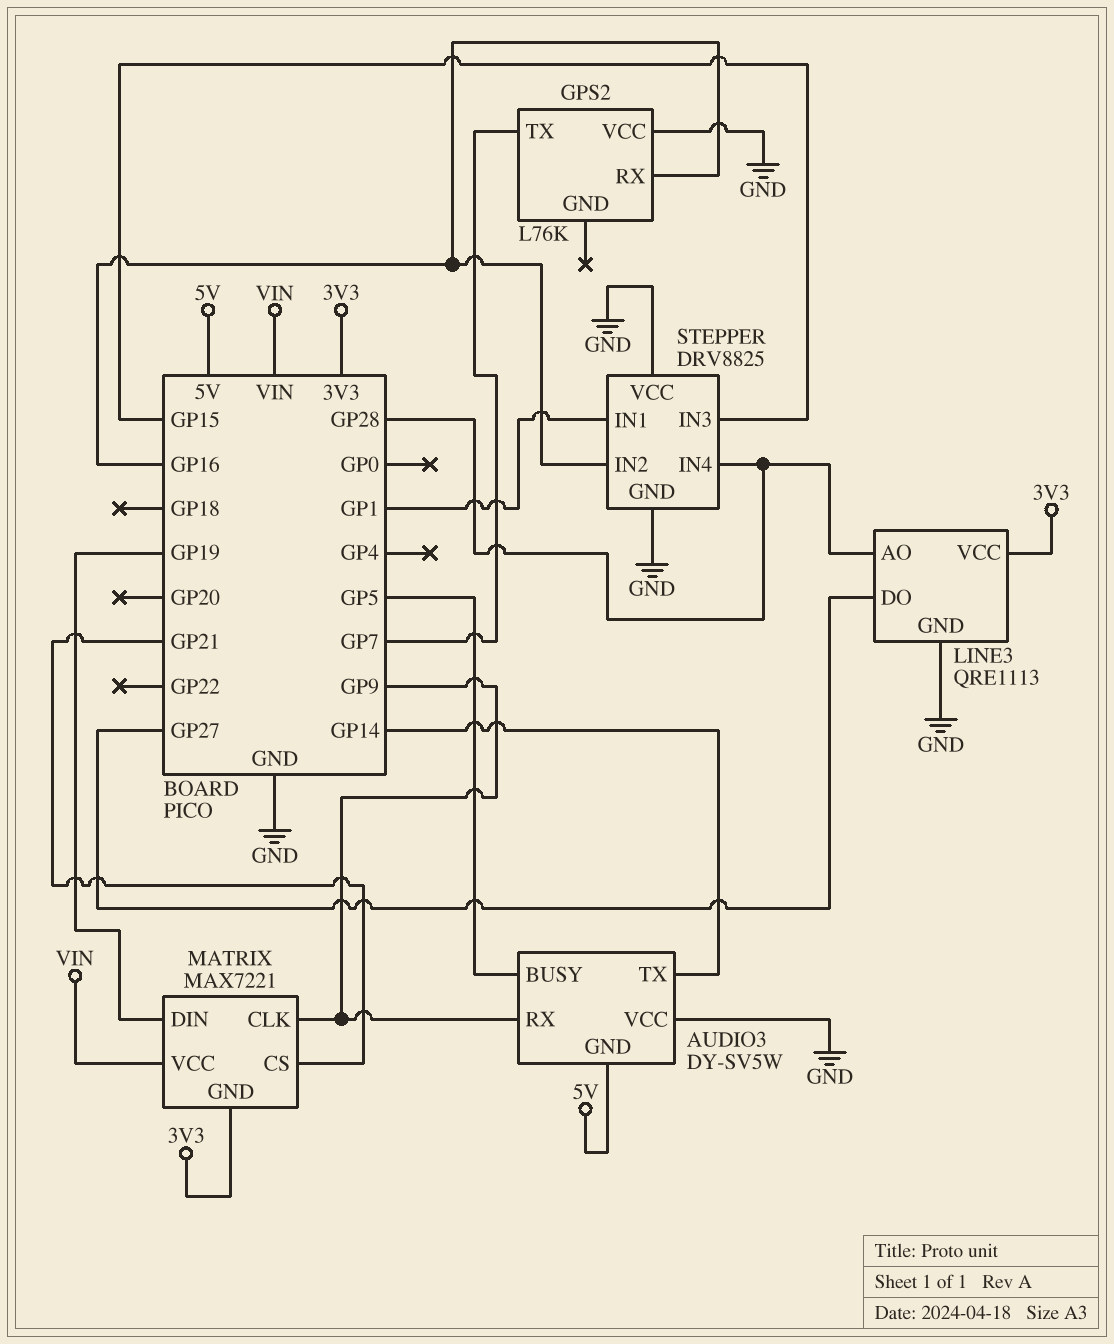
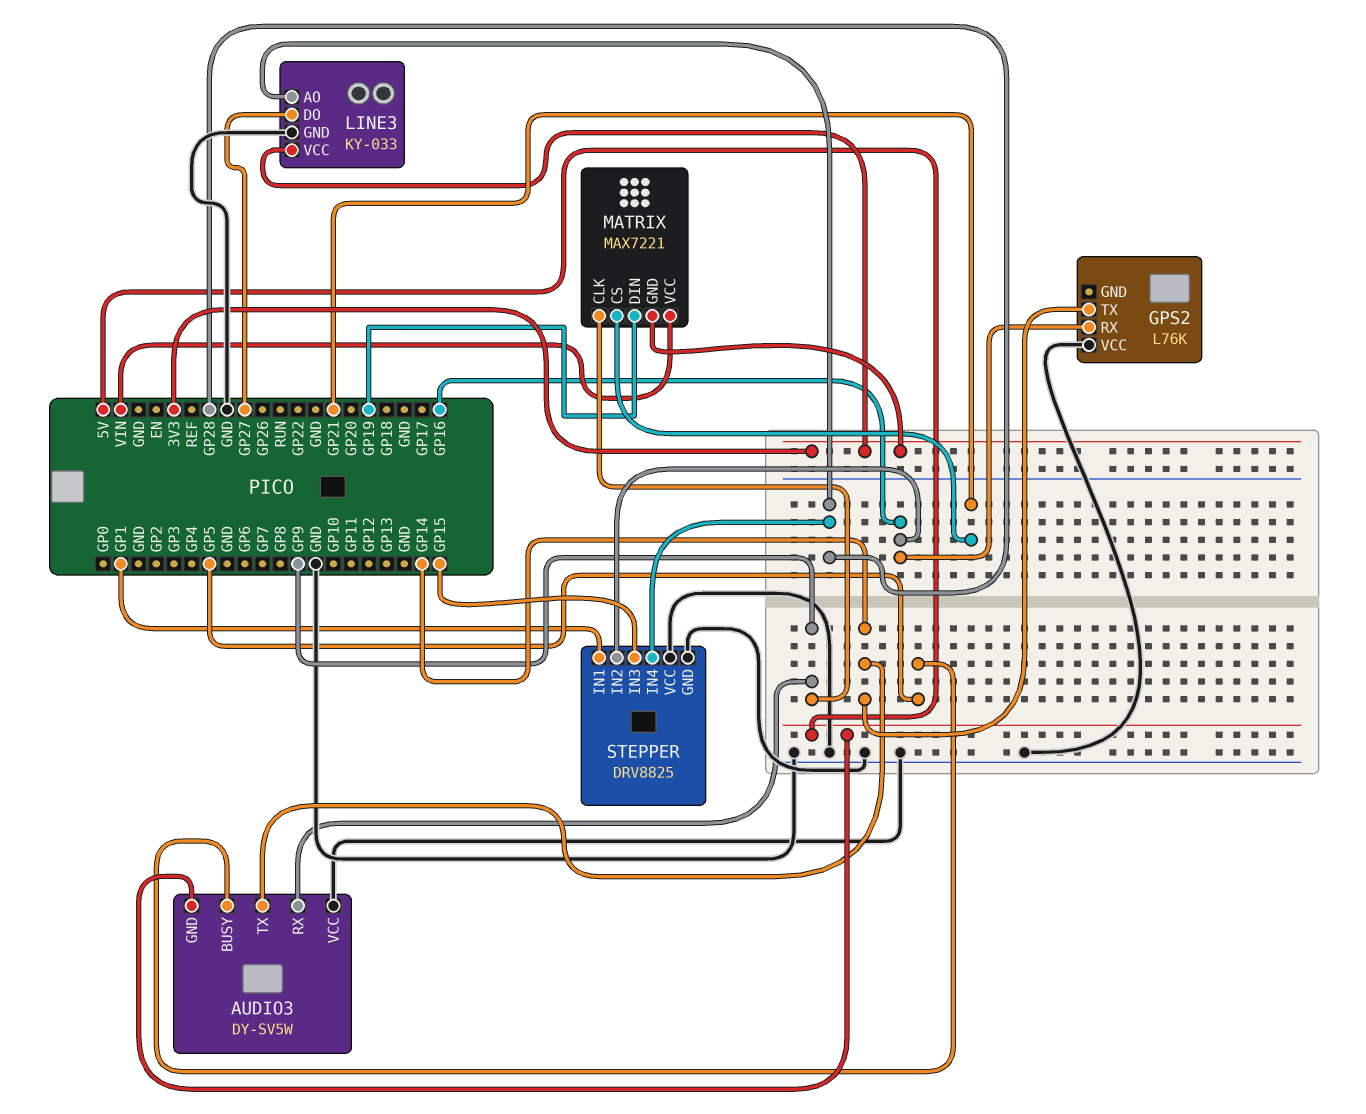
GPS2 pin TX: GP7 -> GP14
LINE3: QRE1113 -> KY-033

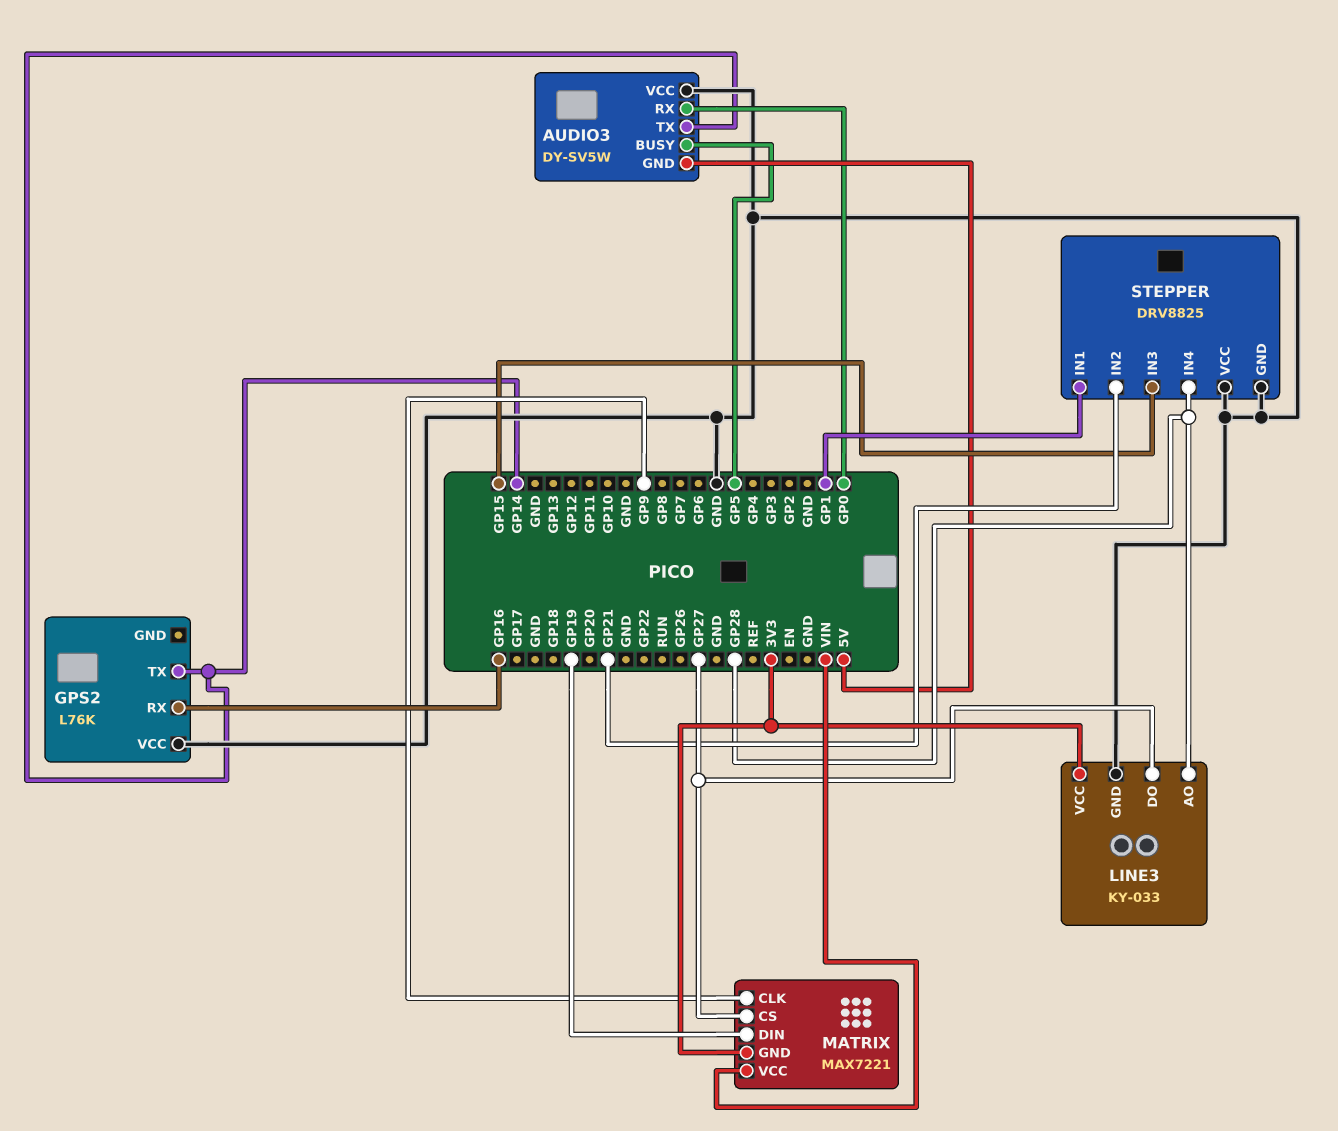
AUDIO3 pin RX: GP9 -> GP0
MATRIX pin CS: GP21 -> GP27
STEPPER pin IN2: GP16 -> GP21

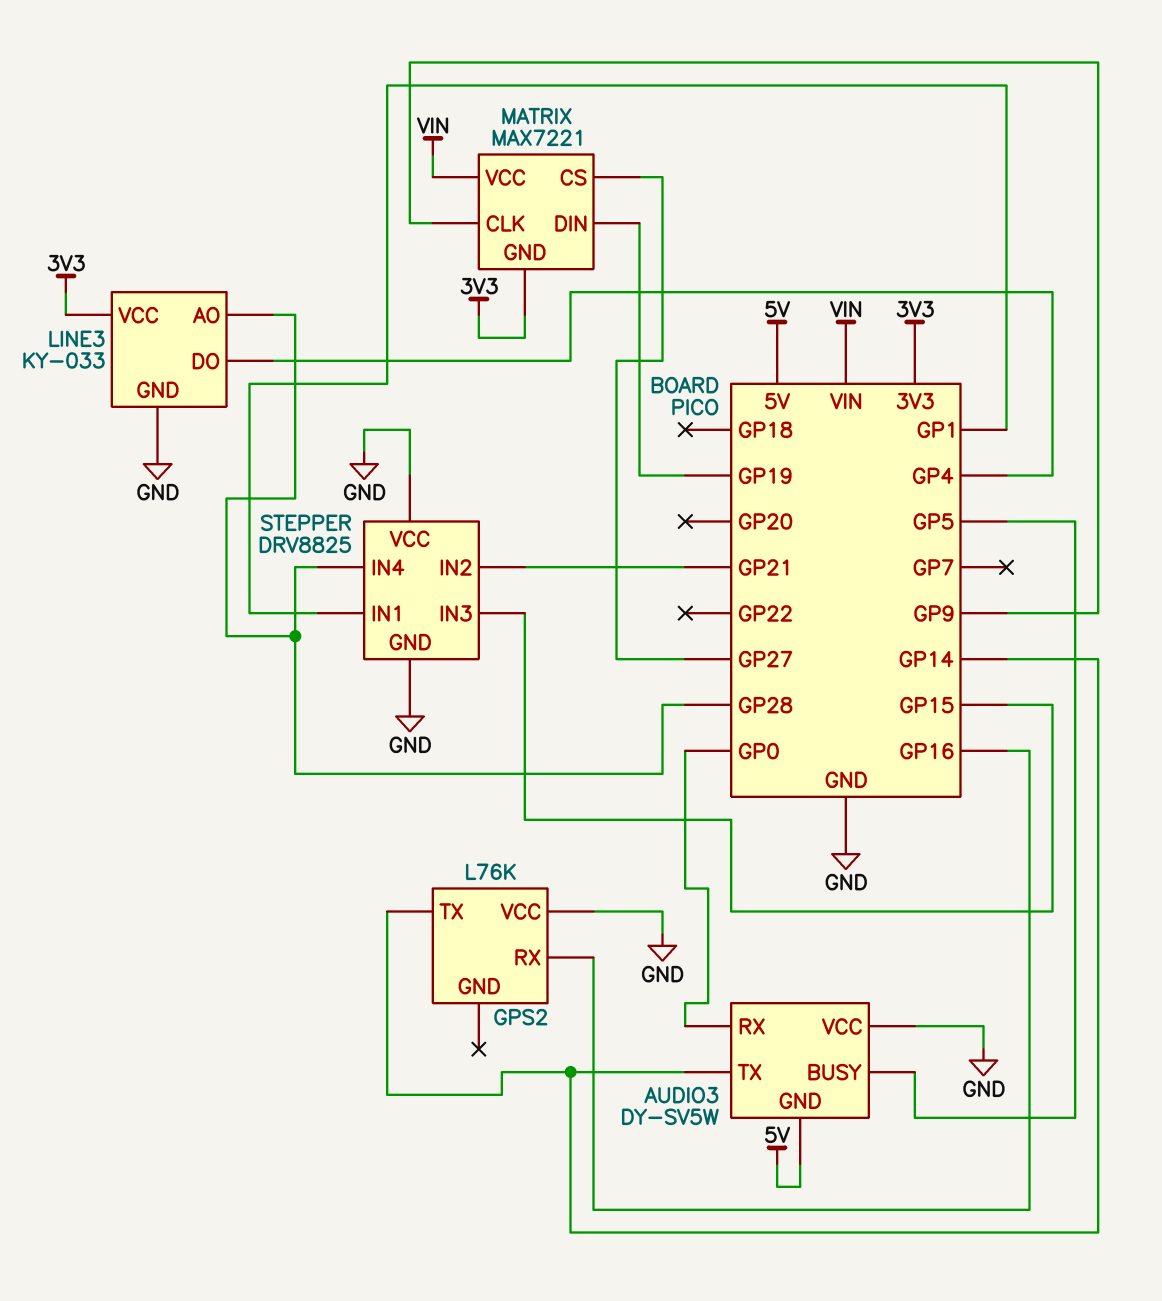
LINE3 pin DO: GP27 -> GP4

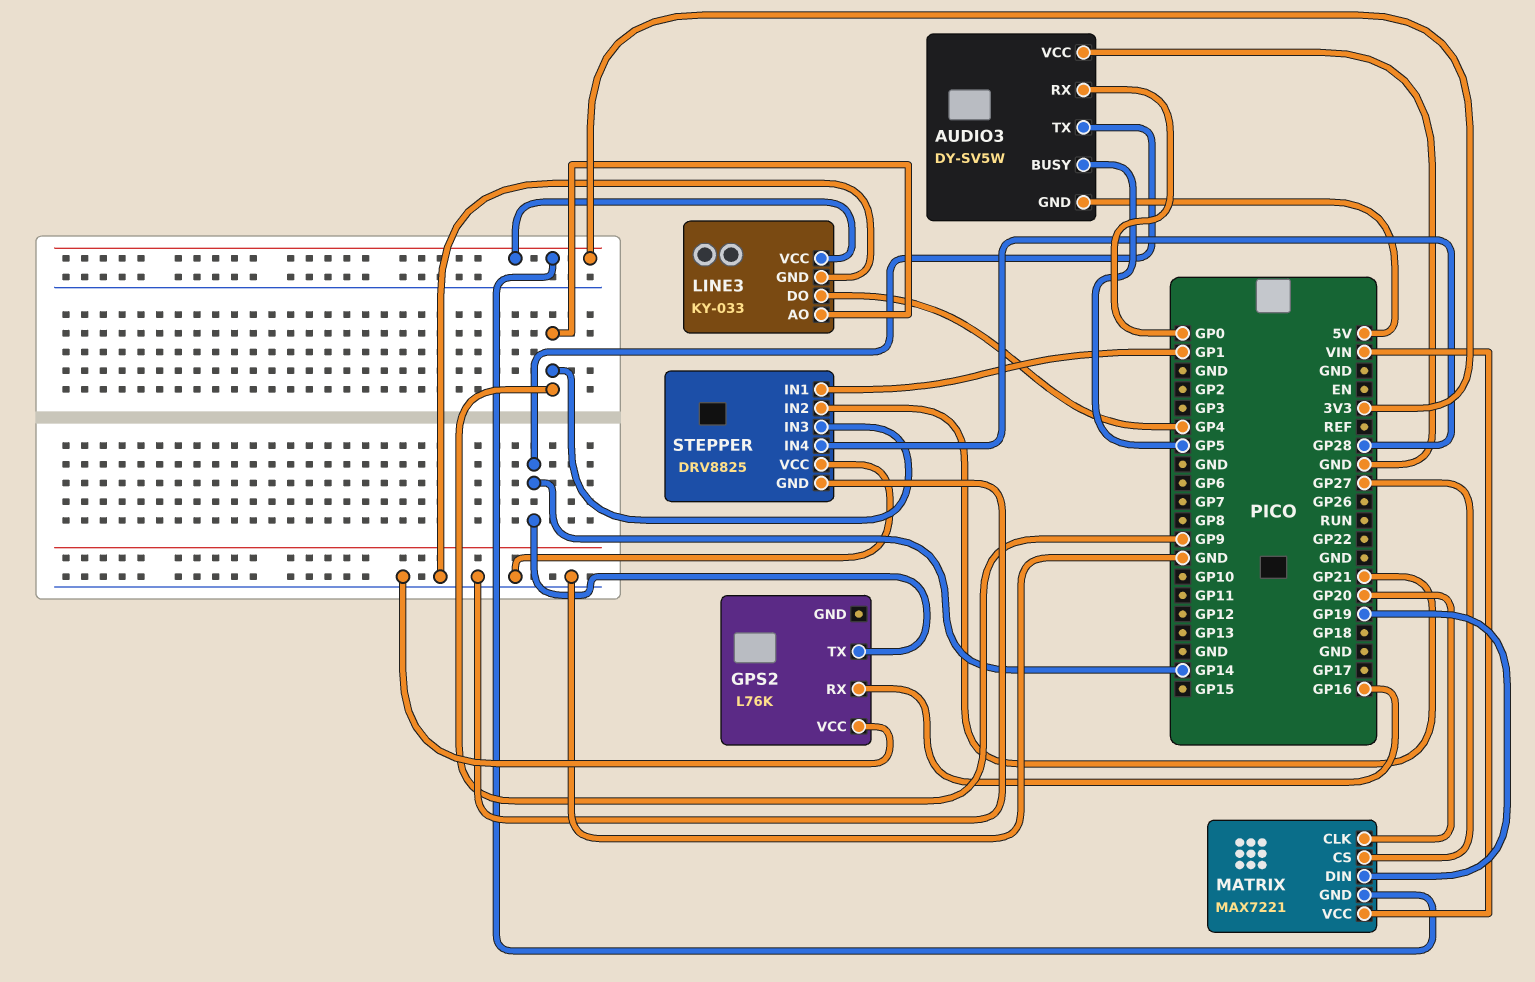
LINE3 pin AO: GP28 -> GP9
MATRIX pin CLK: GP9 -> GP20
STEPPER pin IN3: GP15 -> GP9

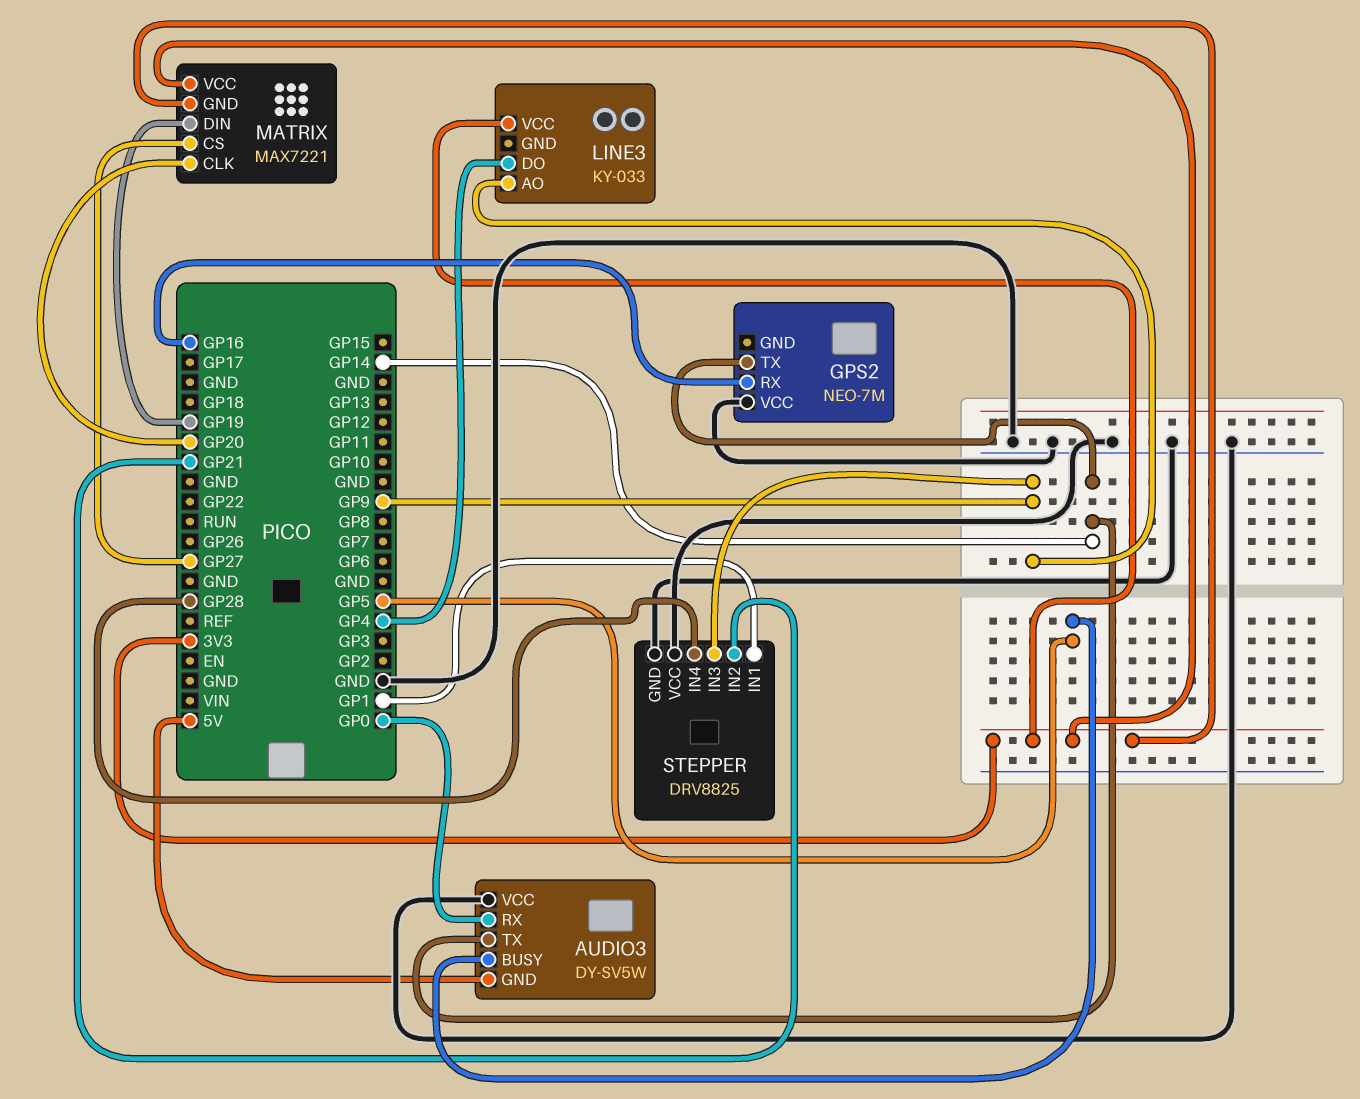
GPS2: L76K -> NEO-7M
LINE3 pin GND: GND -> none
MATRIX pin VCC: VIN -> 3V3

